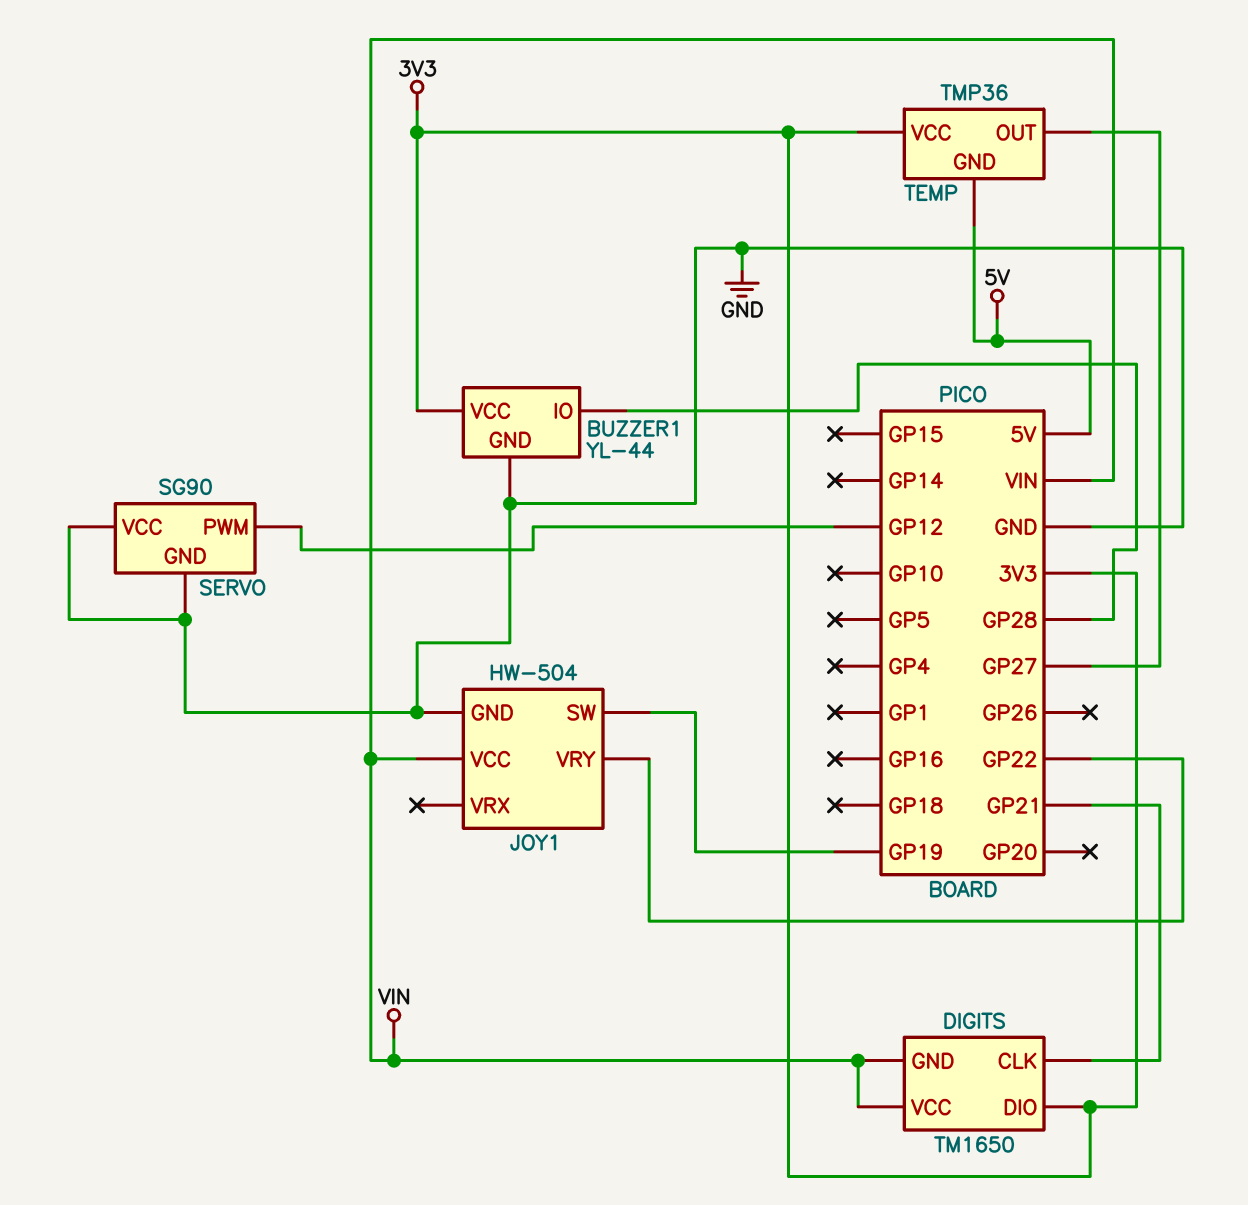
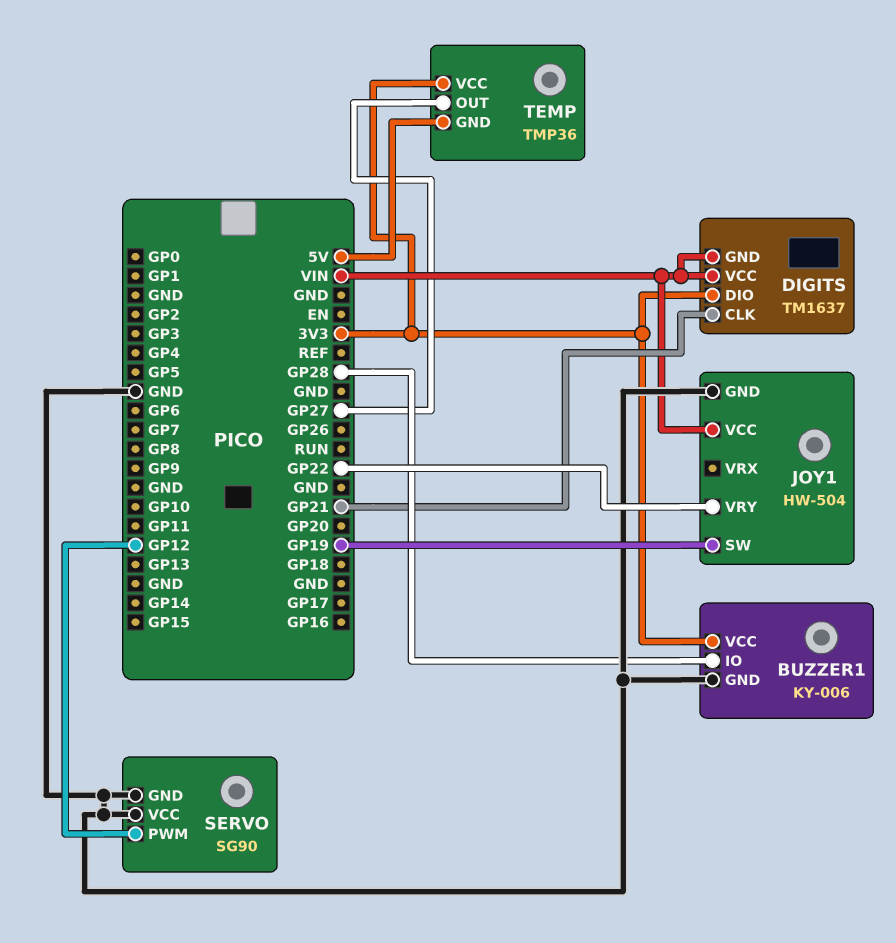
BUZZER1: YL-44 -> KY-006
DIGITS: TM1650 -> TM1637

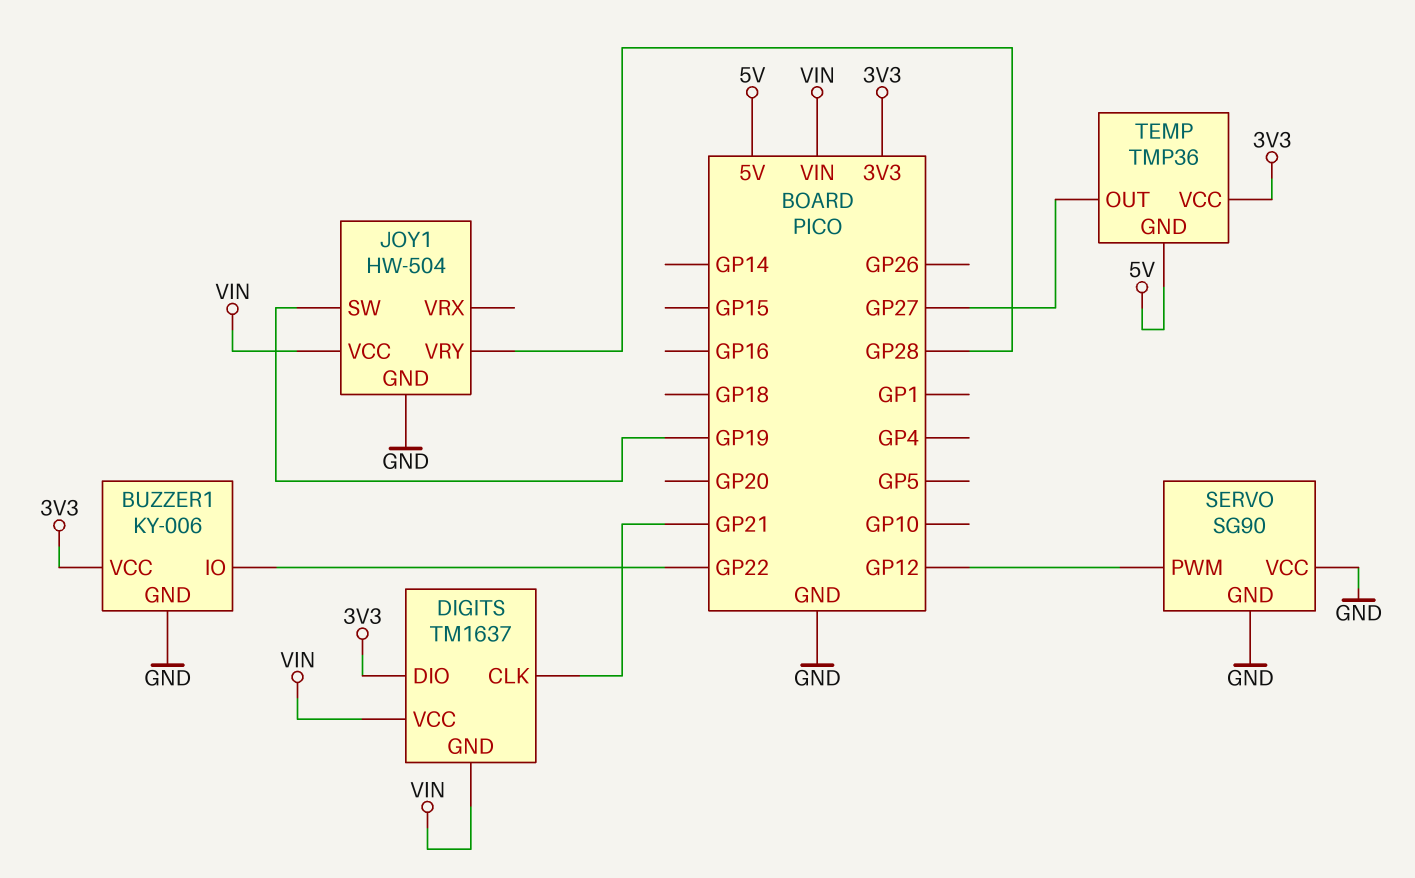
BUZZER1 pin IO: GP28 -> GP22
JOY1 pin VRY: GP22 -> GP28

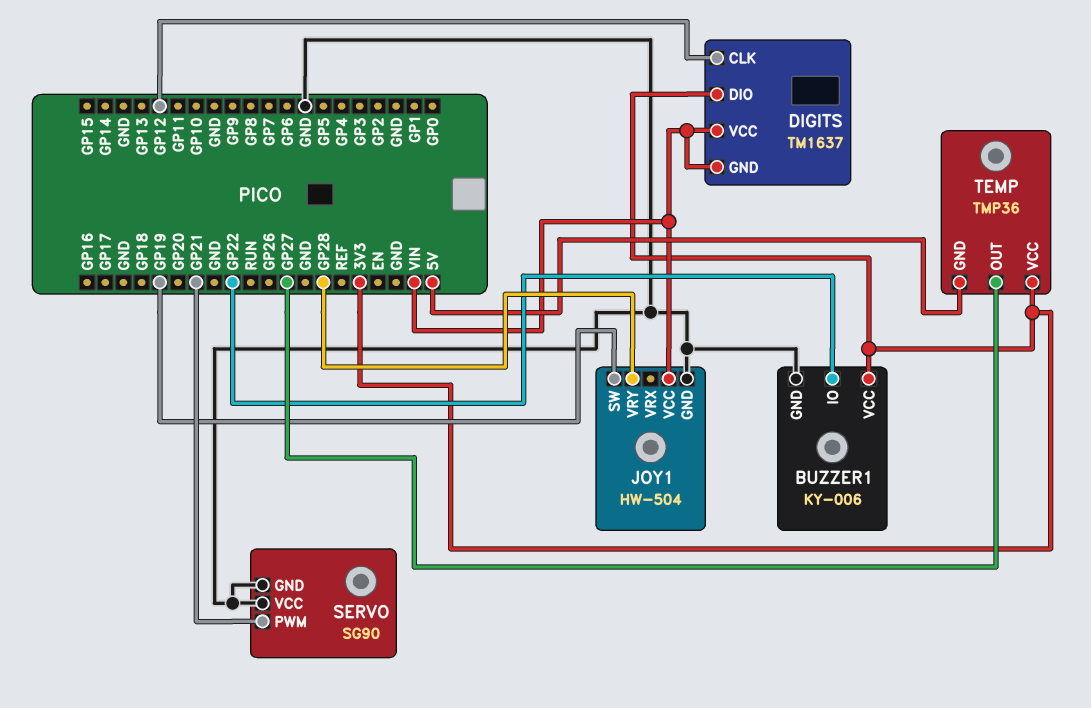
DIGITS pin CLK: GP21 -> GP12
SERVO pin PWM: GP12 -> GP21

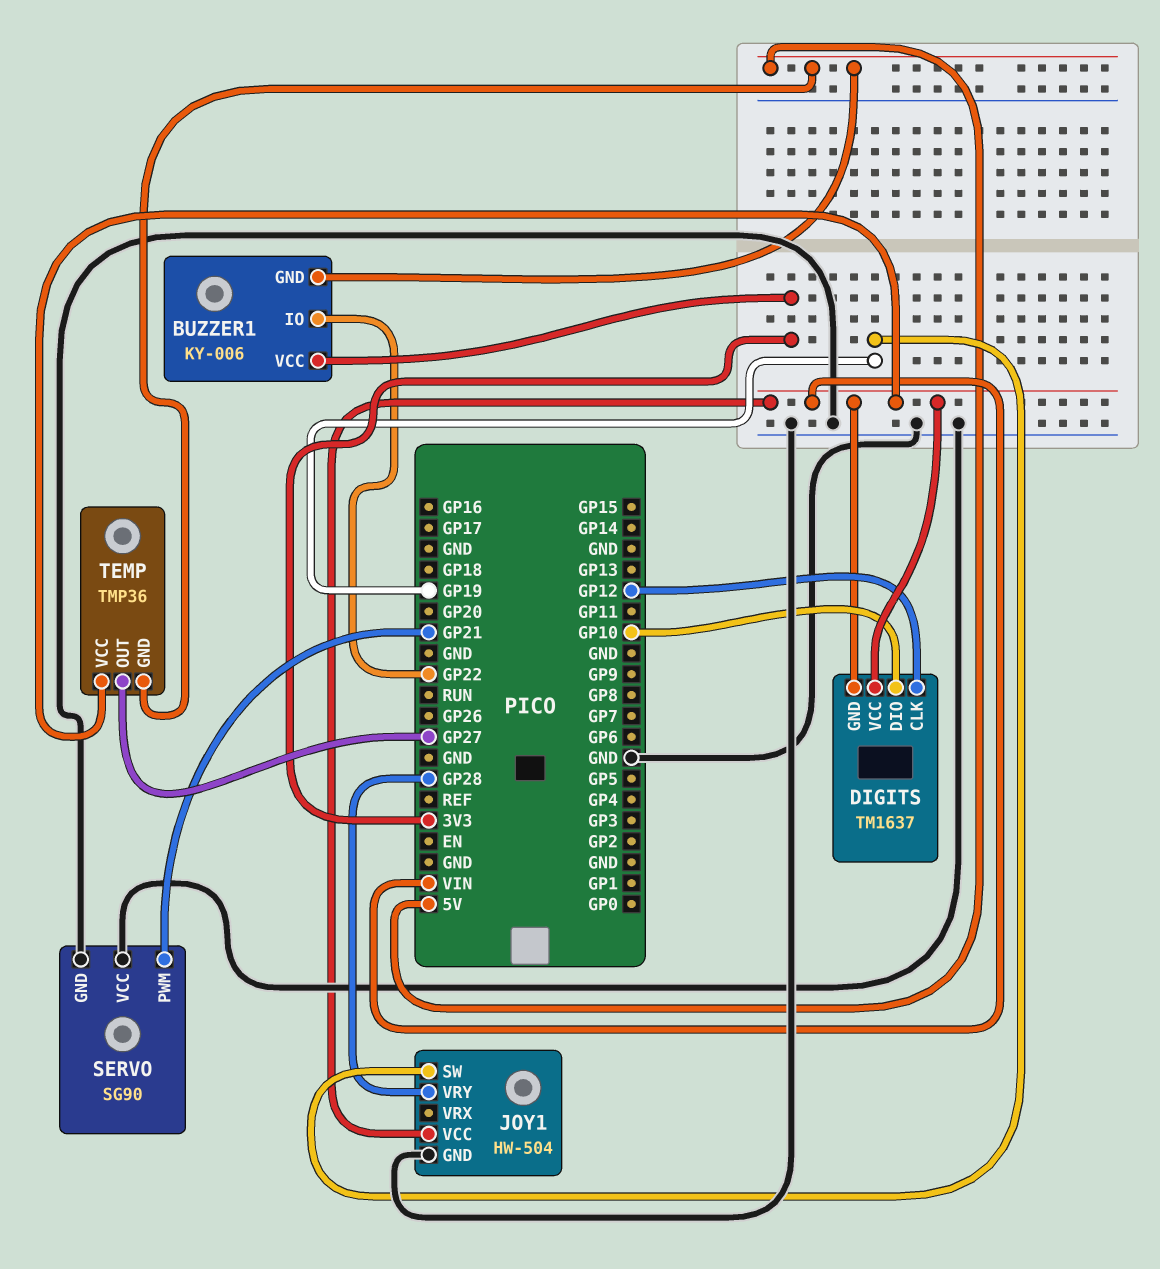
BUZZER1 pin GND: GND -> 5V
DIGITS pin DIO: 3V3 -> GP10
TEMP pin VCC: 3V3 -> VIN

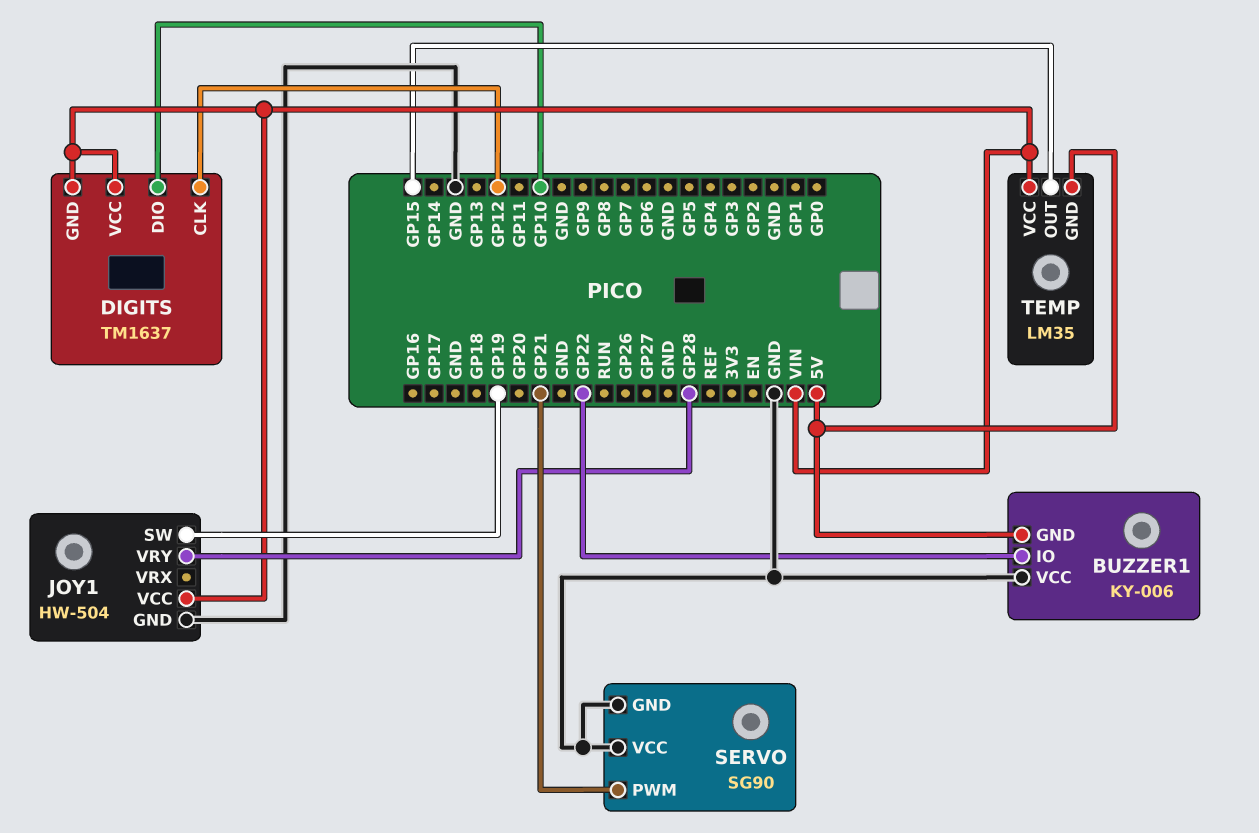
BUZZER1 pin VCC: 3V3 -> GND
TEMP: TMP36 -> LM35
TEMP pin OUT: GP27 -> GP15

